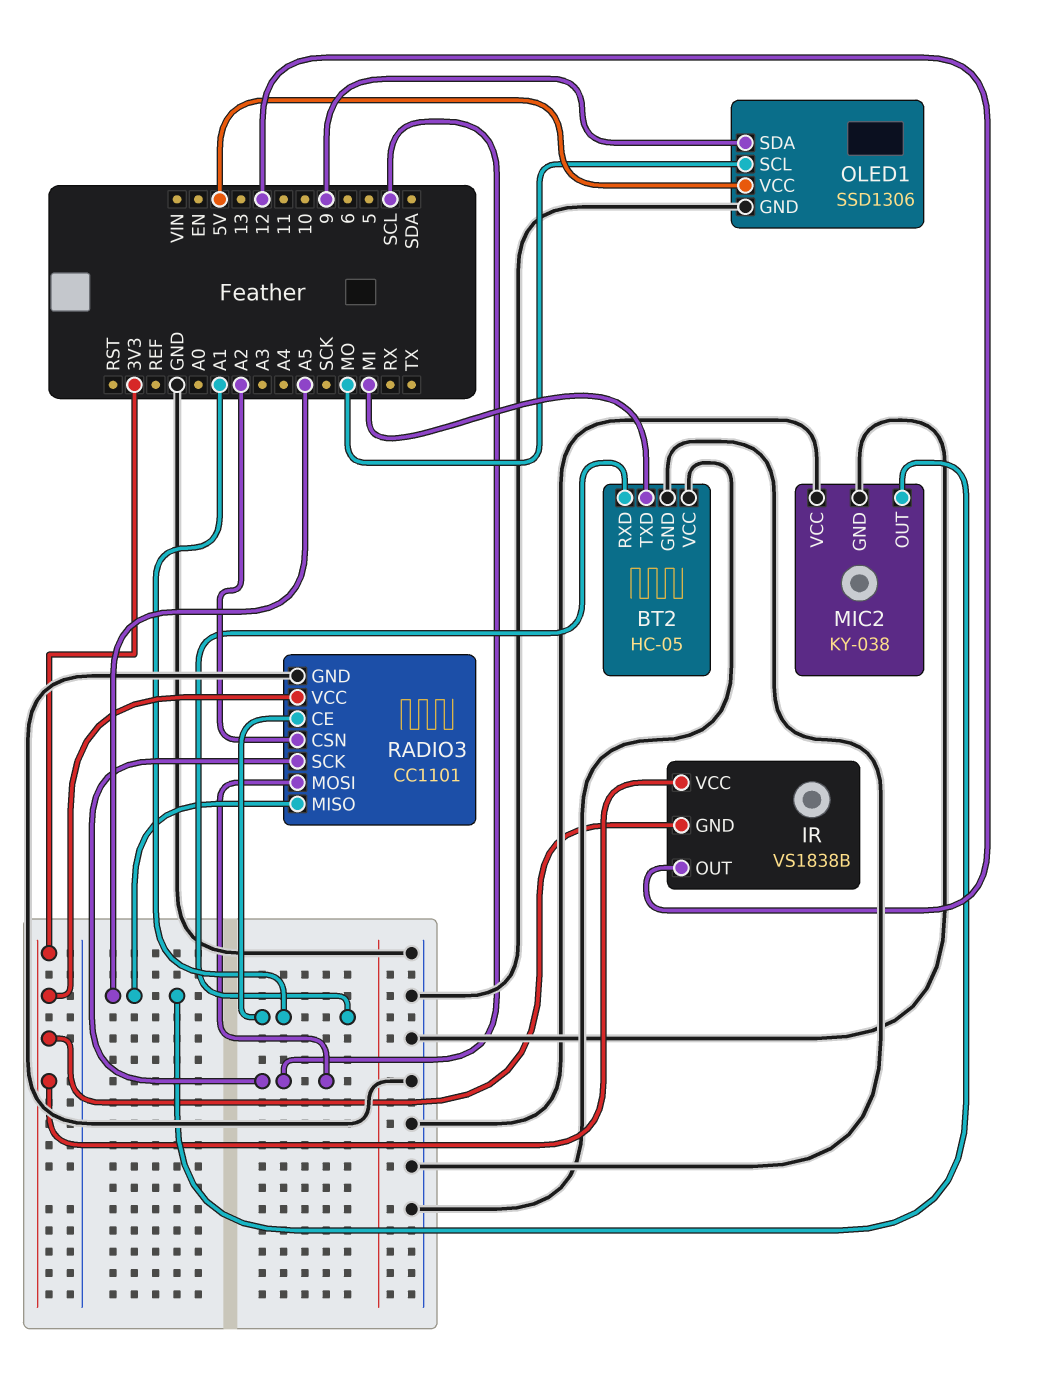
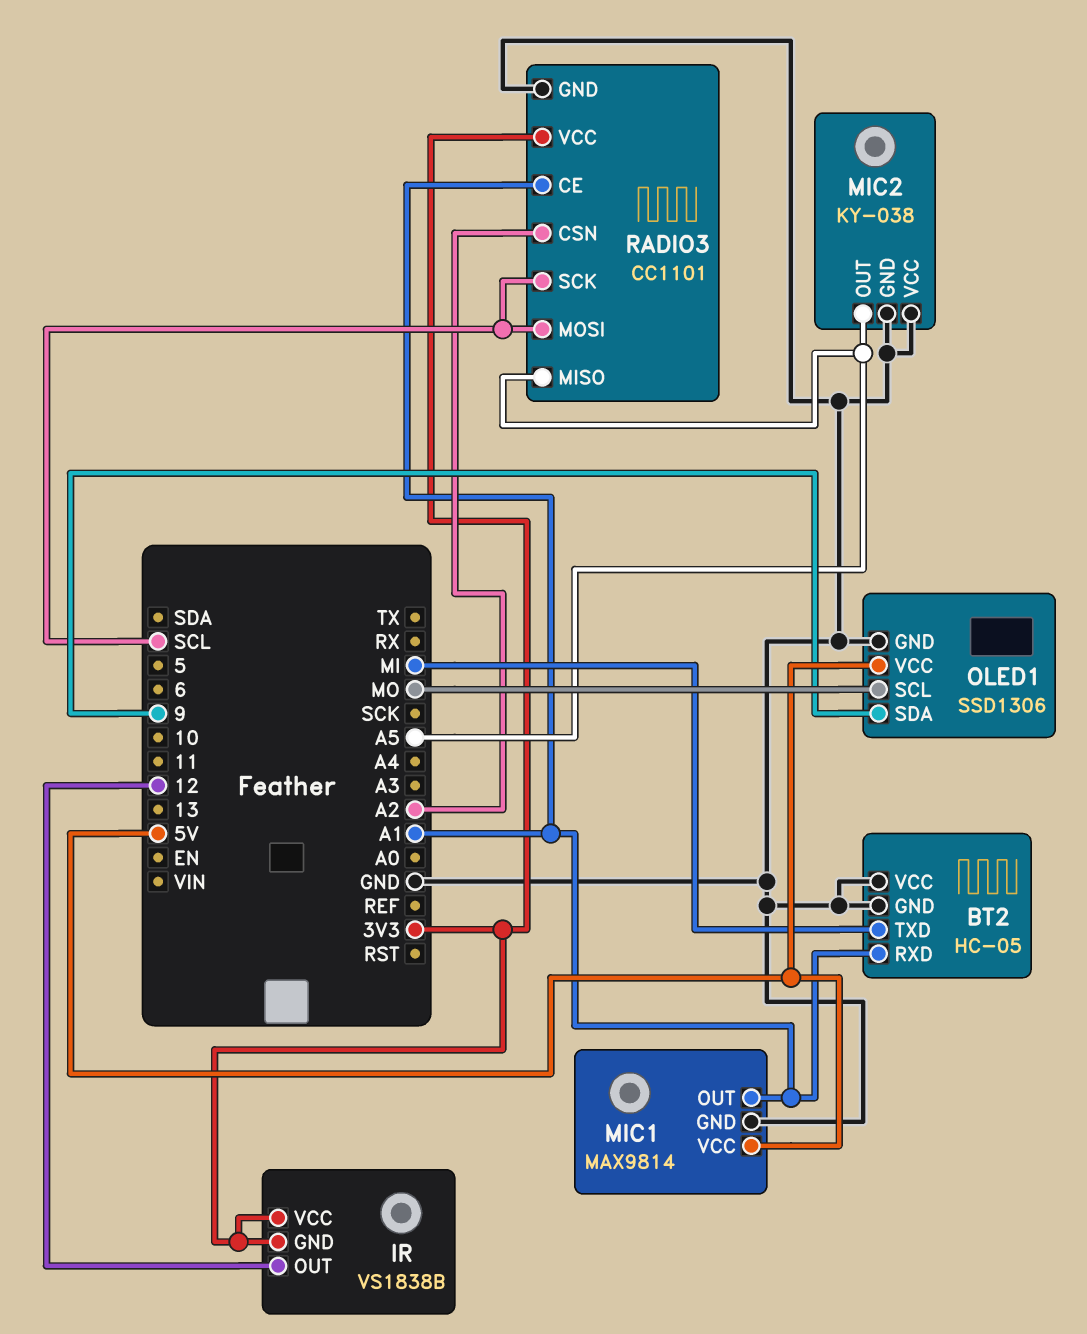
MIC1: none -> MAX9814
MIC1 pin GND: none -> GND
MIC1 pin OUT: none -> A1
MIC1 pin VCC: none -> 5V

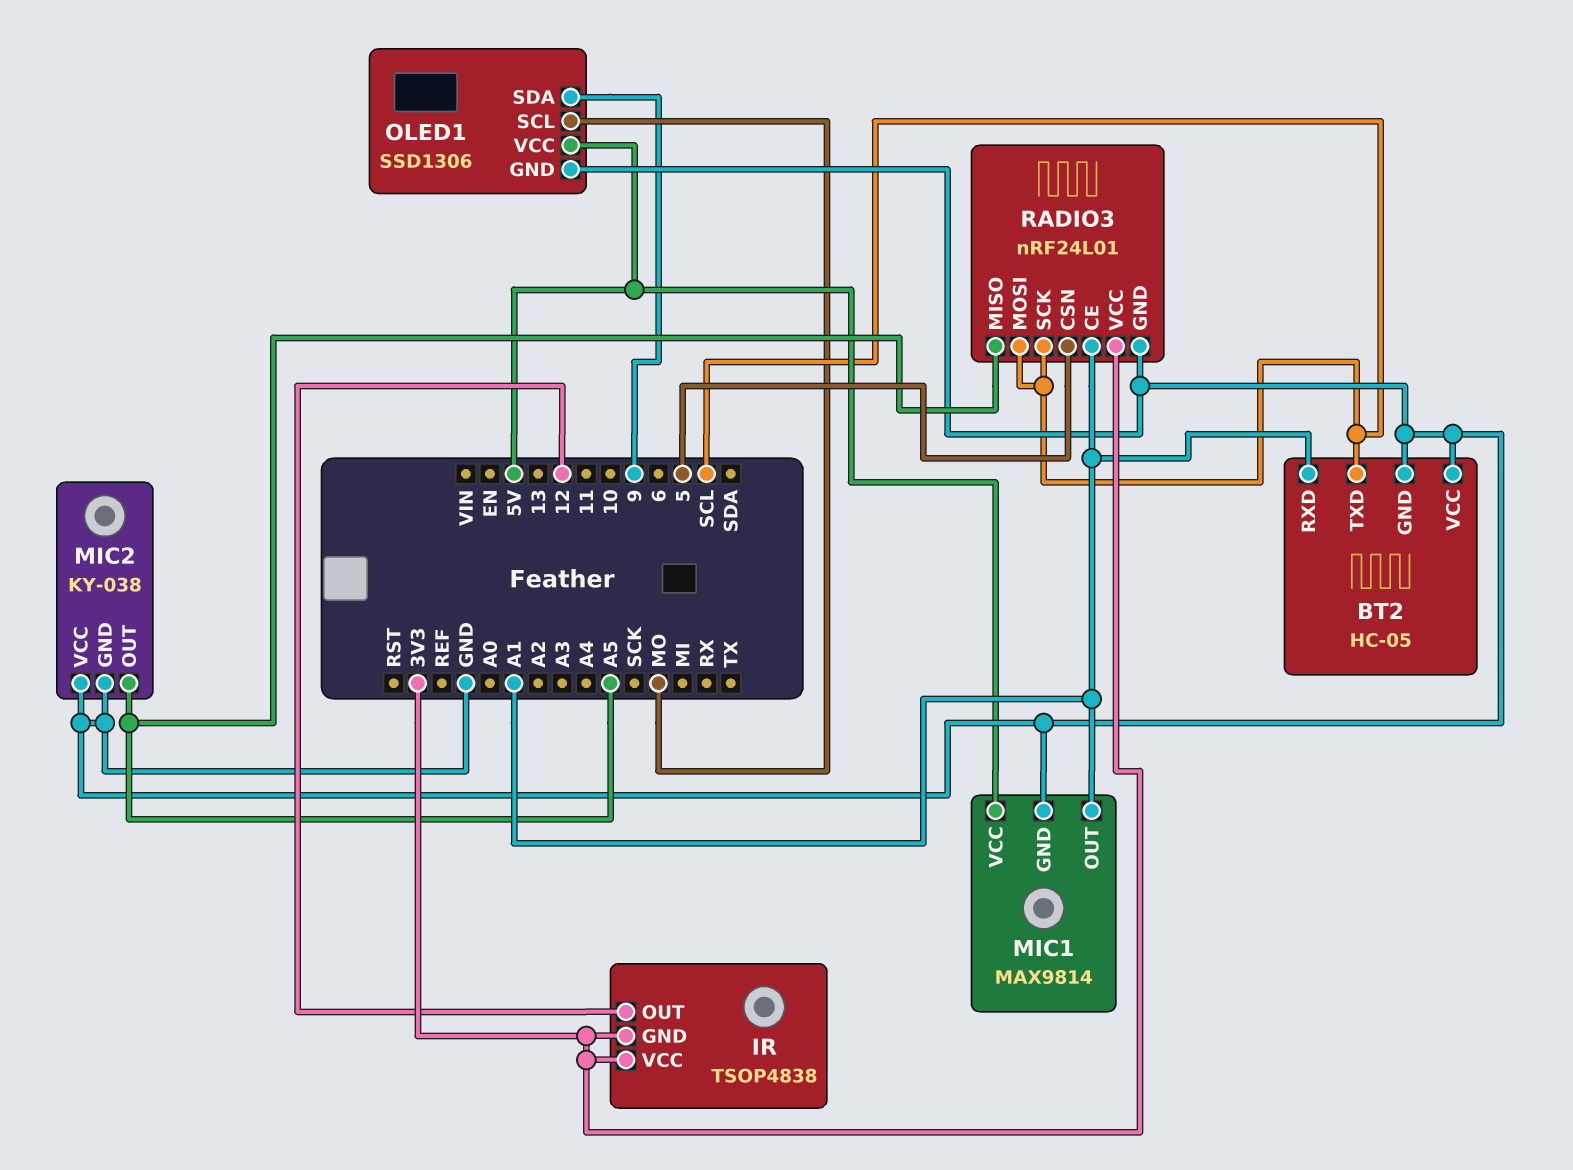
BT2 pin TXD: MI -> SCL
IR: VS1838B -> TSOP4838
RADIO3: CC1101 -> nRF24L01
RADIO3 pin CSN: A2 -> 5

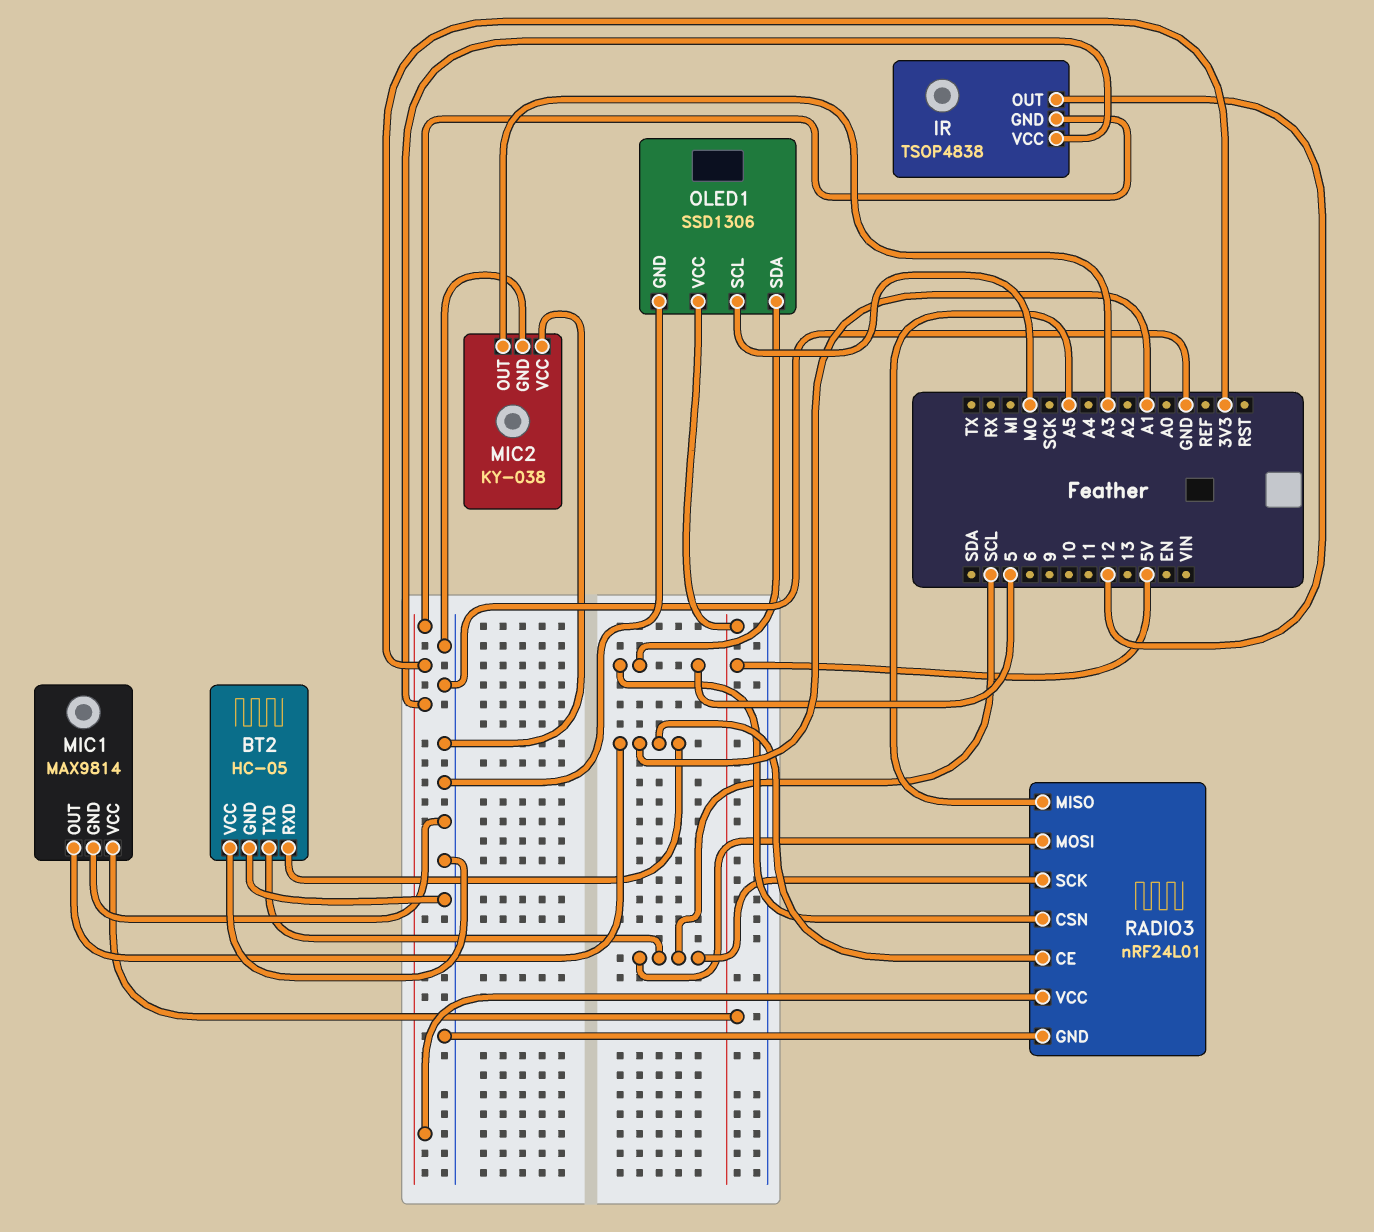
MIC2 pin OUT: A5 -> A3
OLED1 pin SDA: 9 -> 5

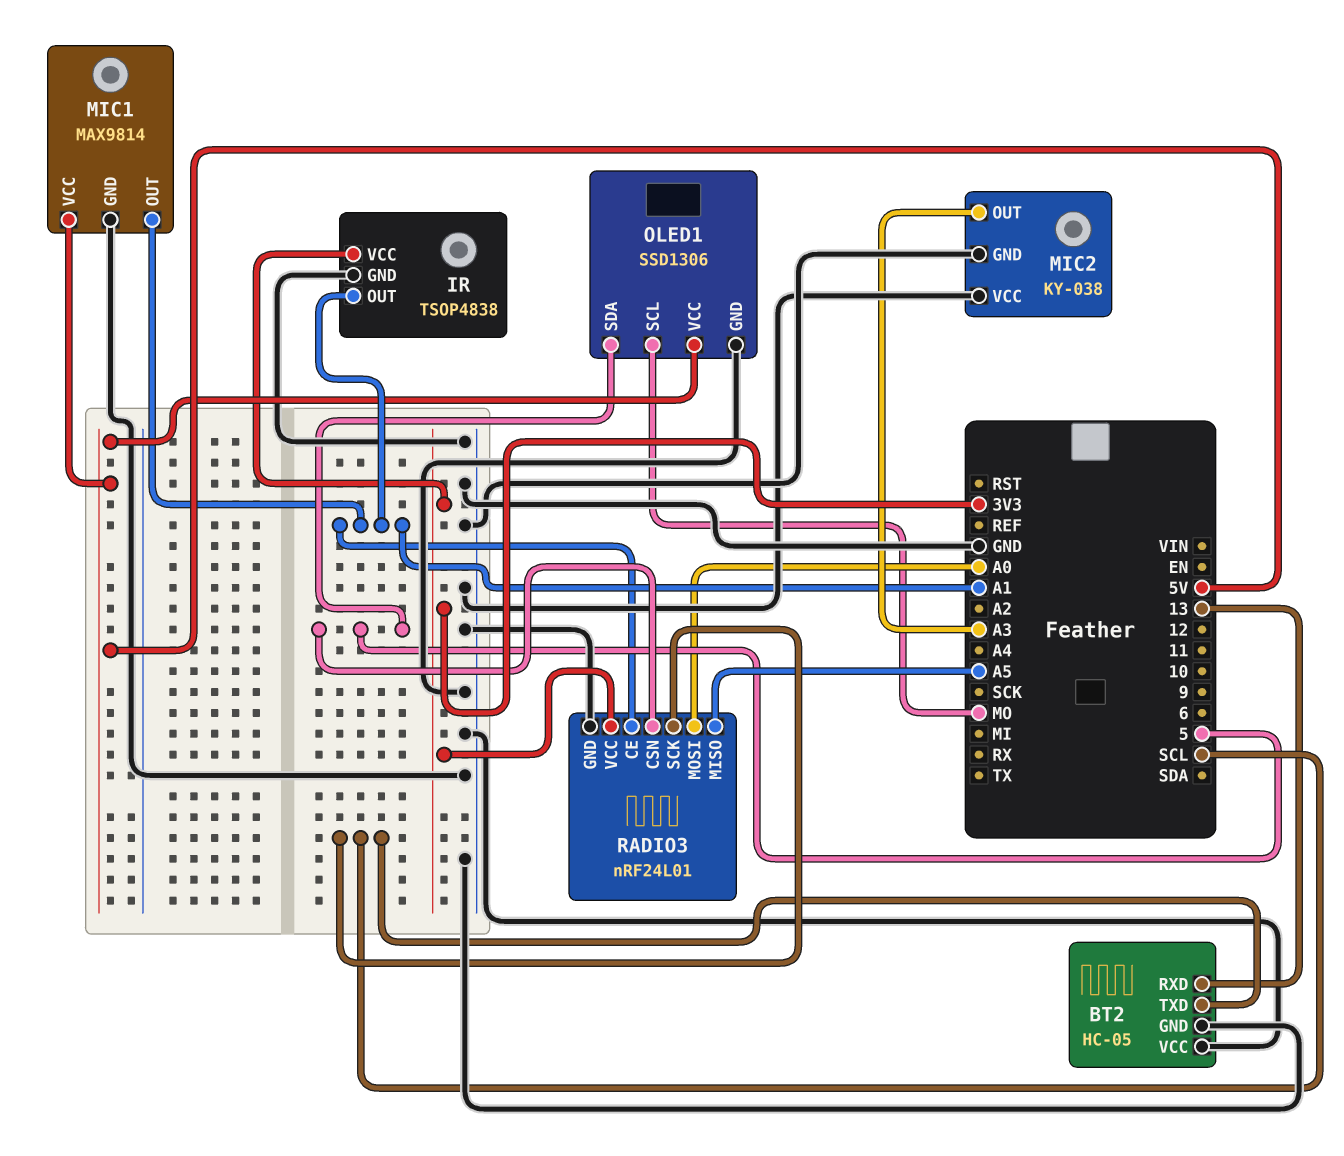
BT2 pin RXD: A1 -> 13
IR pin GND: 3V3 -> GND
IR pin OUT: 12 -> A1
RADIO3 pin MOSI: SCL -> A0

